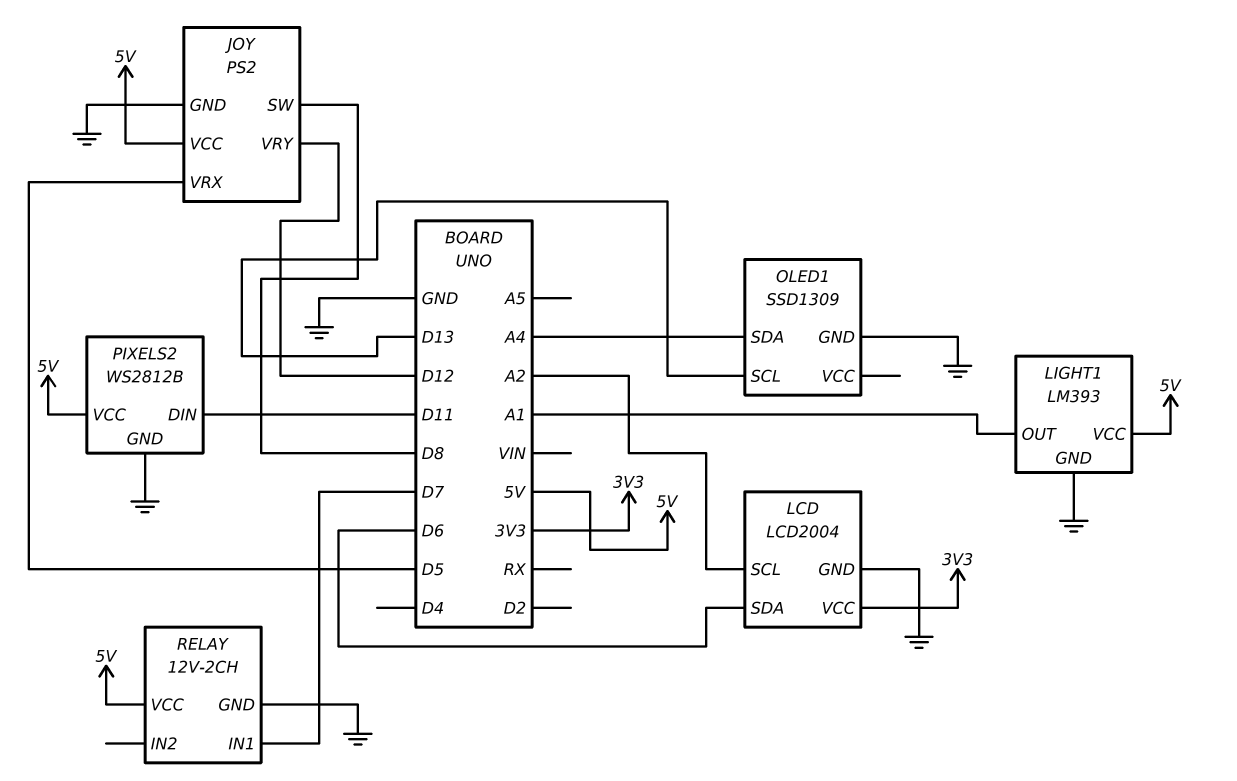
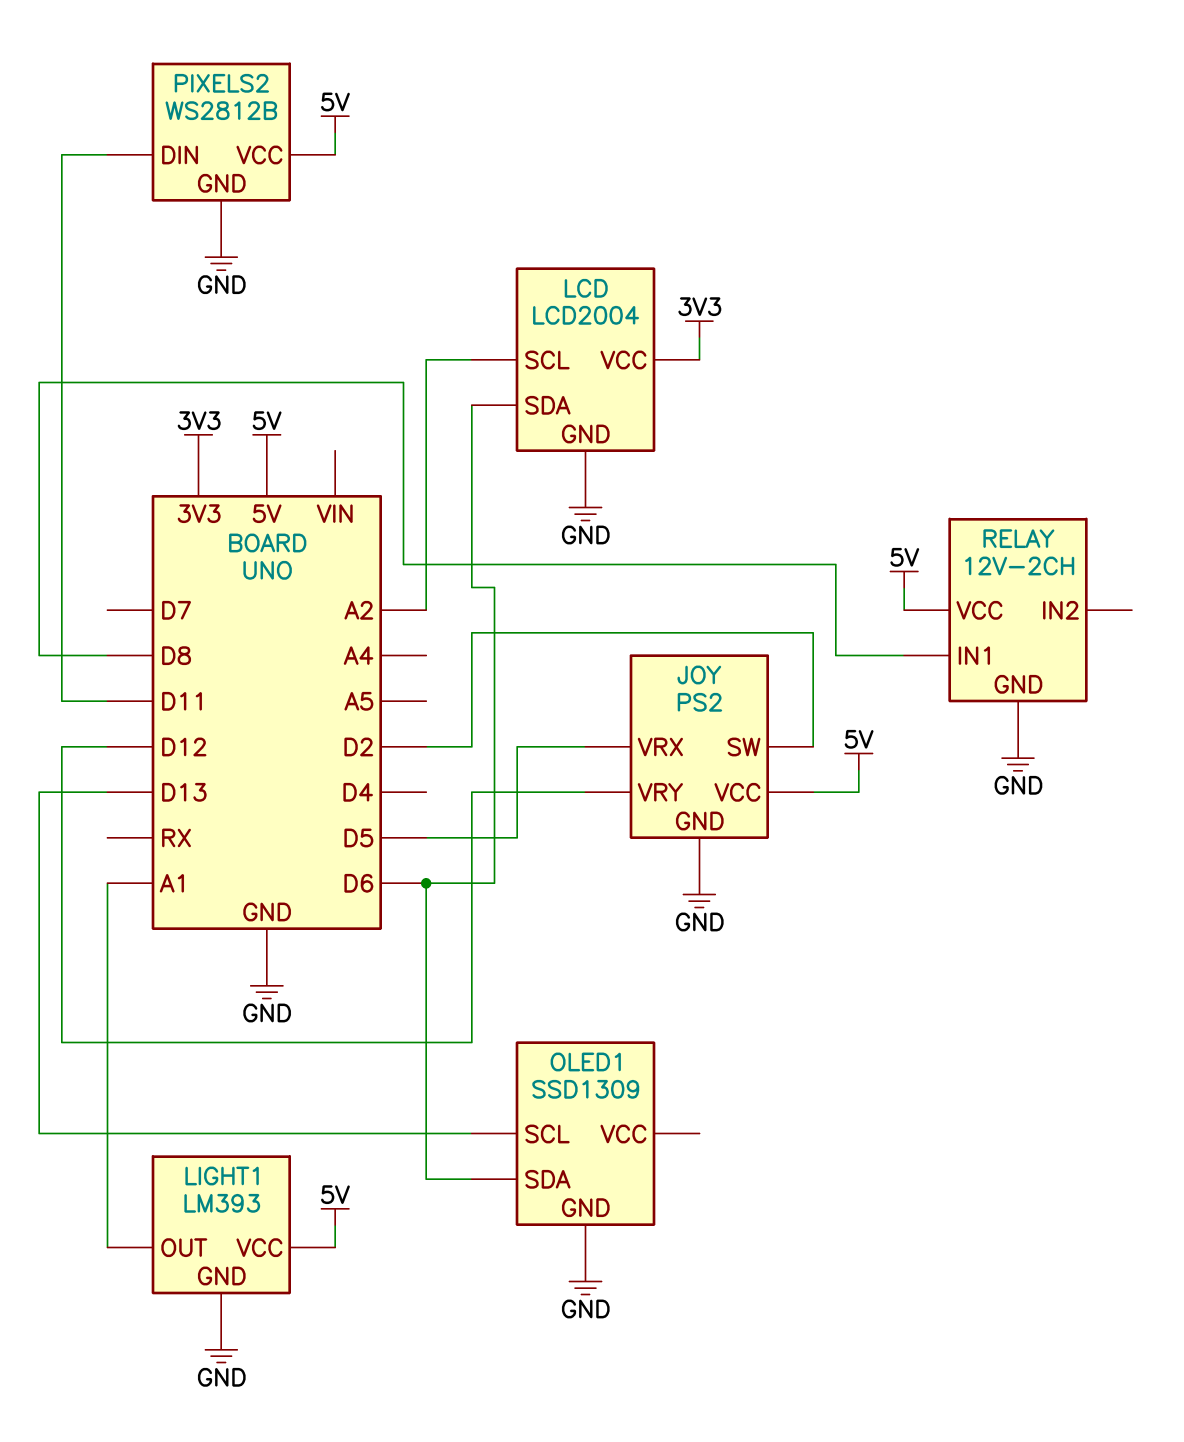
JOY pin SW: D8 -> D2
OLED1 pin SDA: A4 -> D6
RELAY pin IN1: D7 -> D8

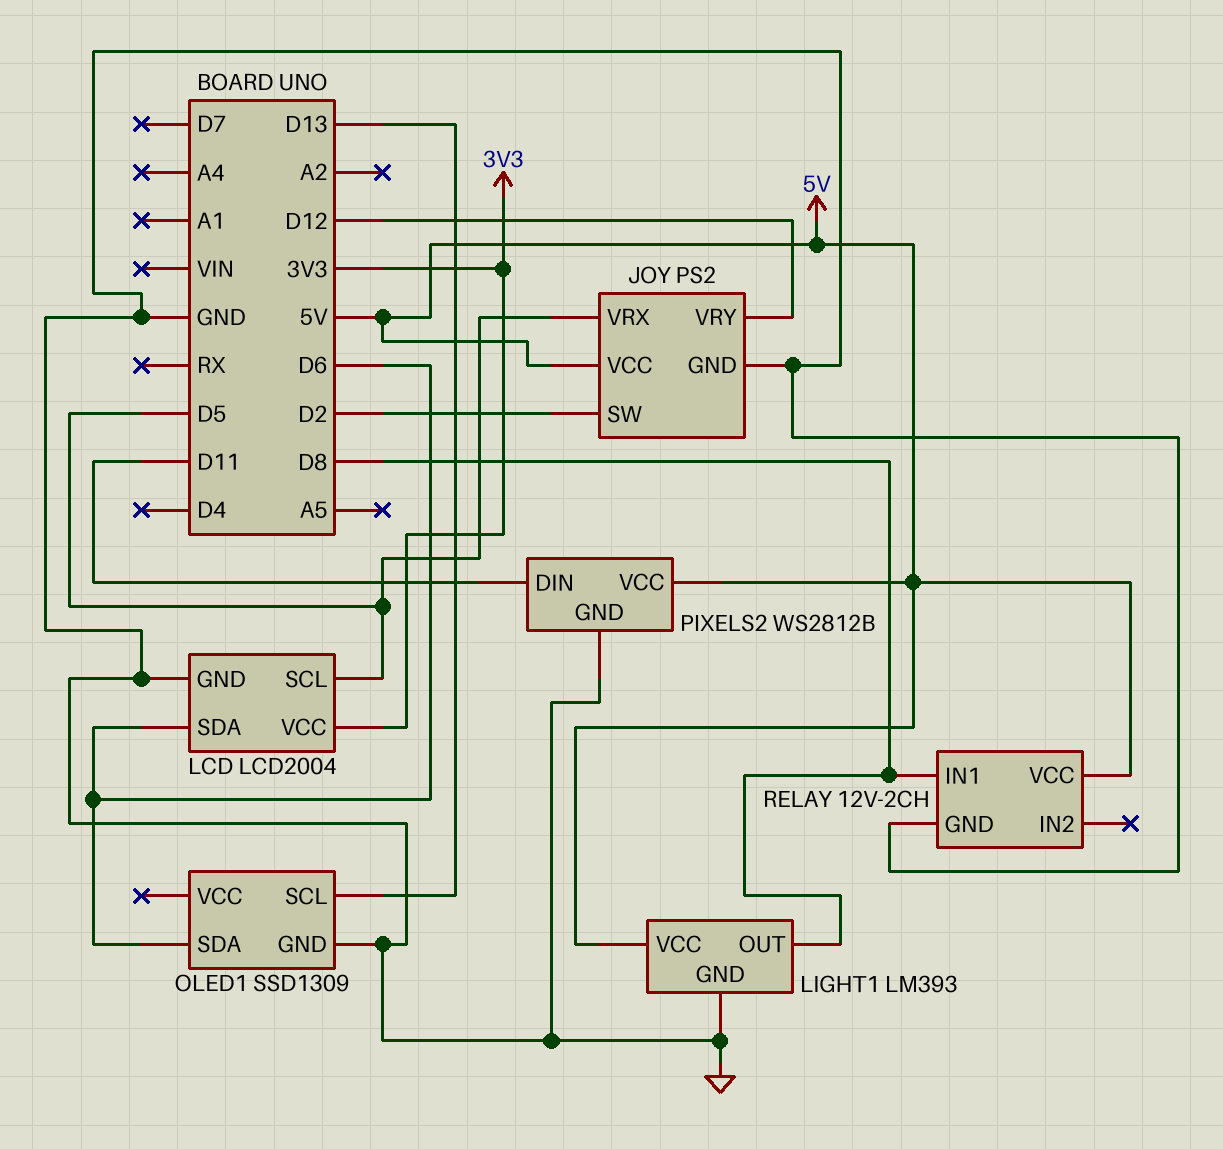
LCD pin SCL: A2 -> D5
LIGHT1 pin OUT: A1 -> D8

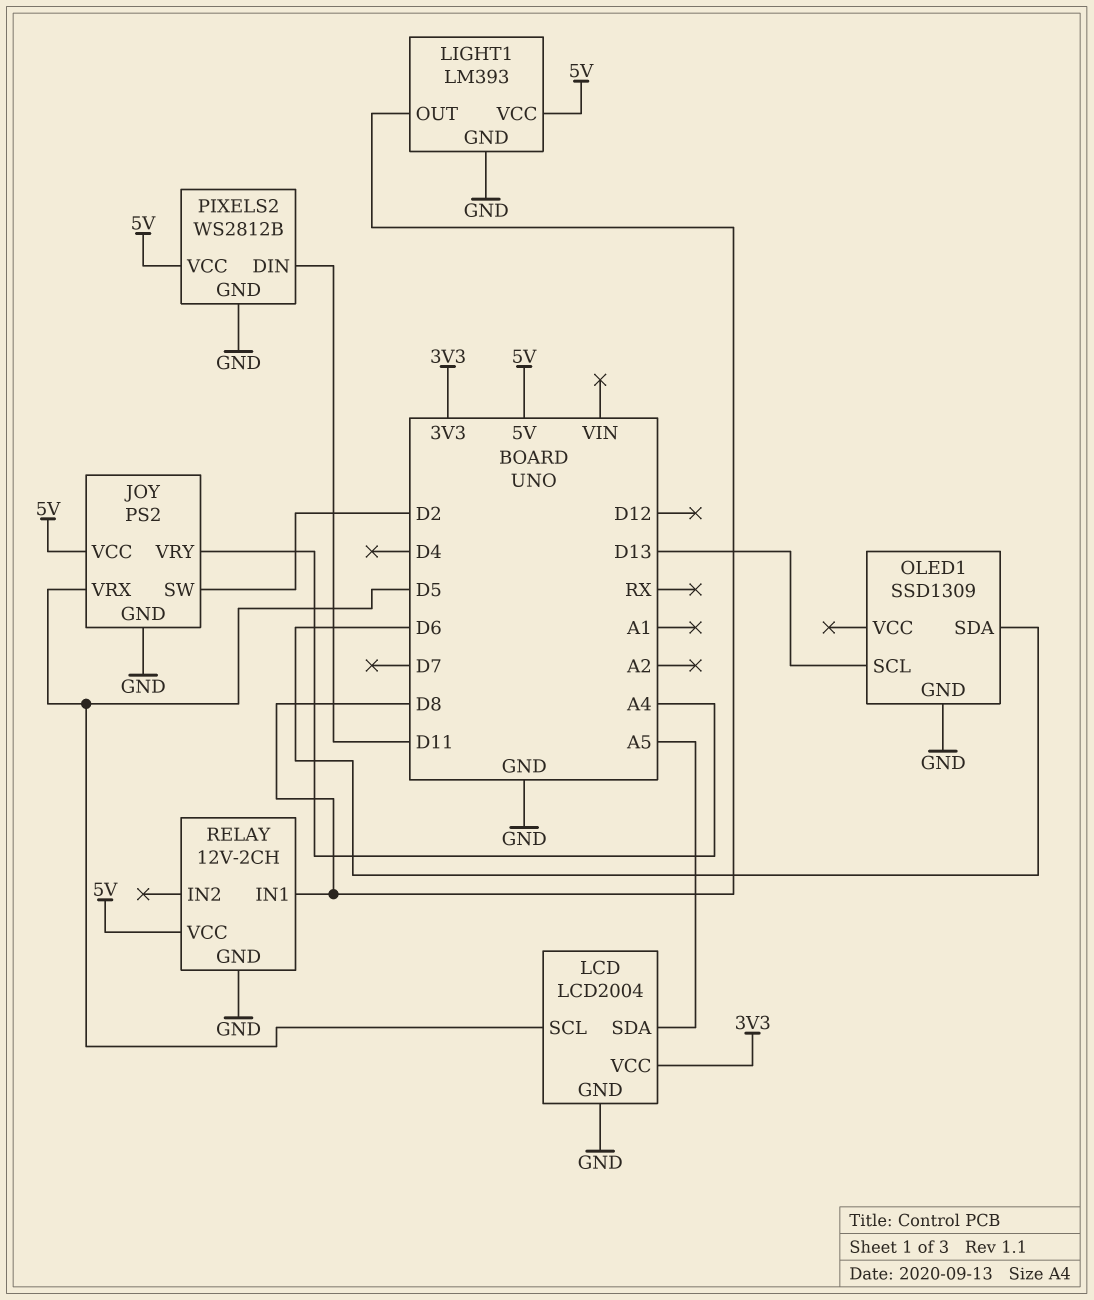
JOY pin VRY: D12 -> A4
LCD pin SDA: D6 -> A5

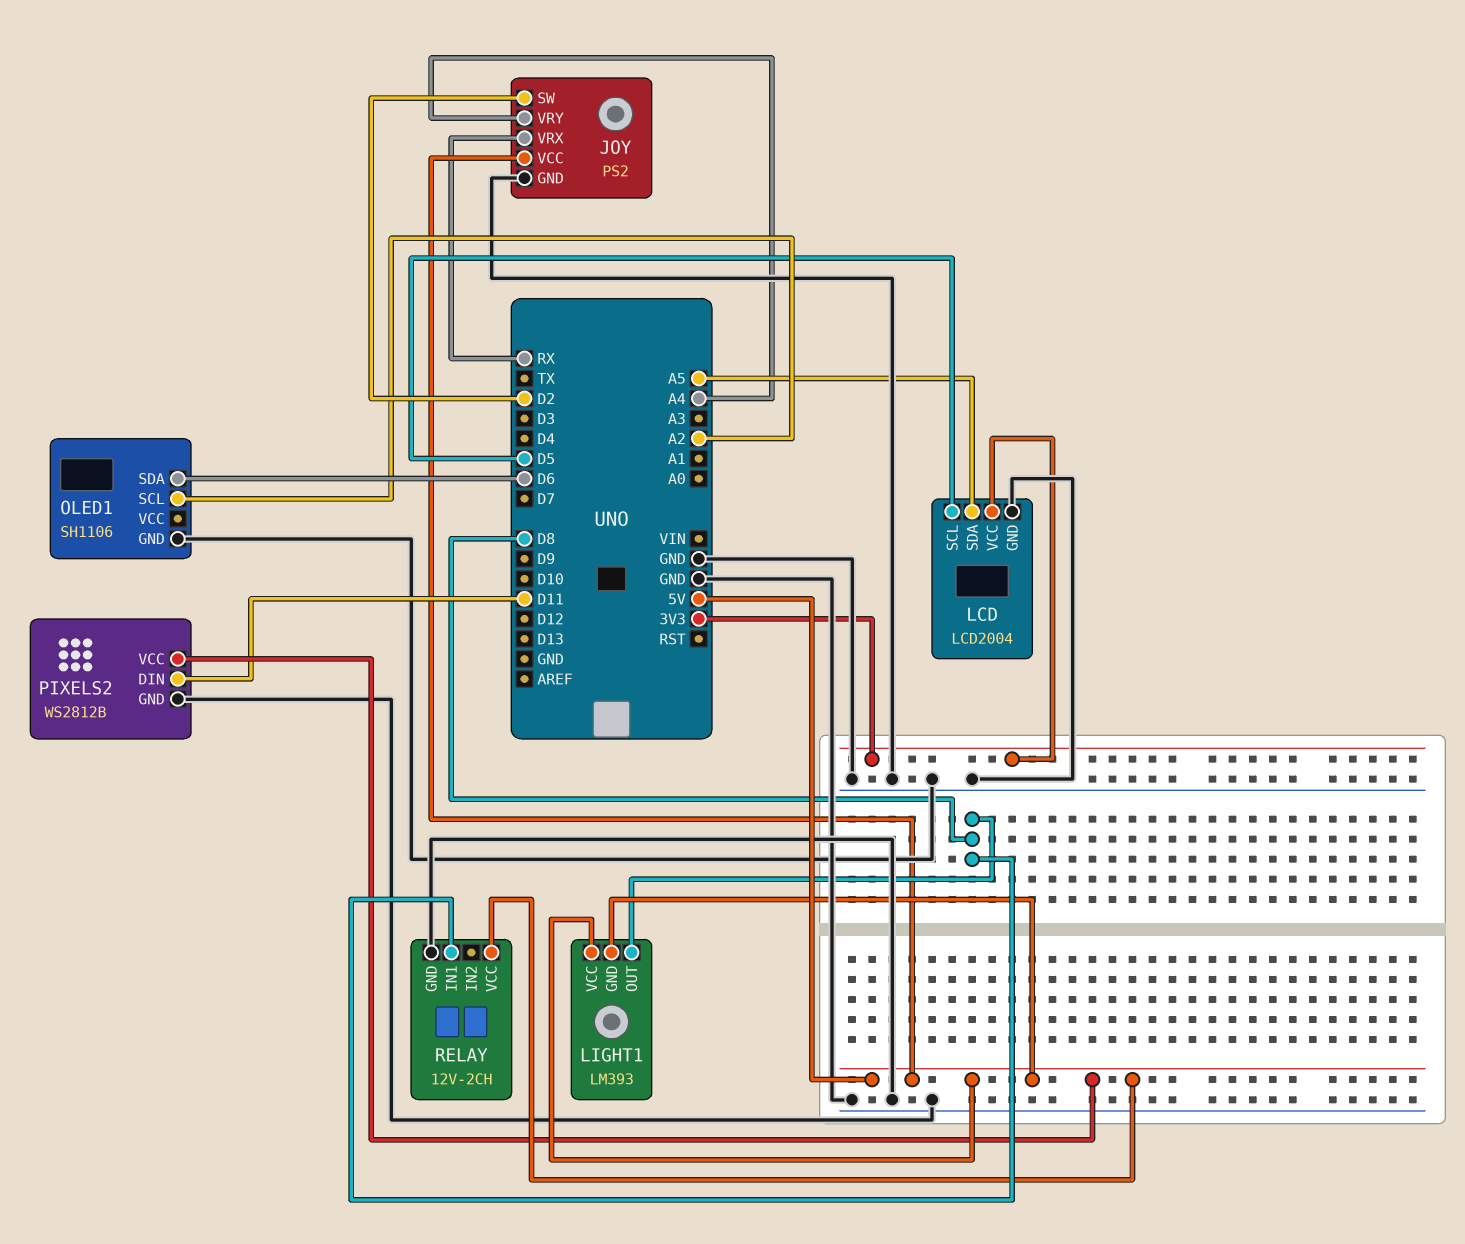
JOY pin VRX: D5 -> RX
LIGHT1 pin GND: GND -> 5V
OLED1: SSD1309 -> SH1106
OLED1 pin SCL: D13 -> A2

